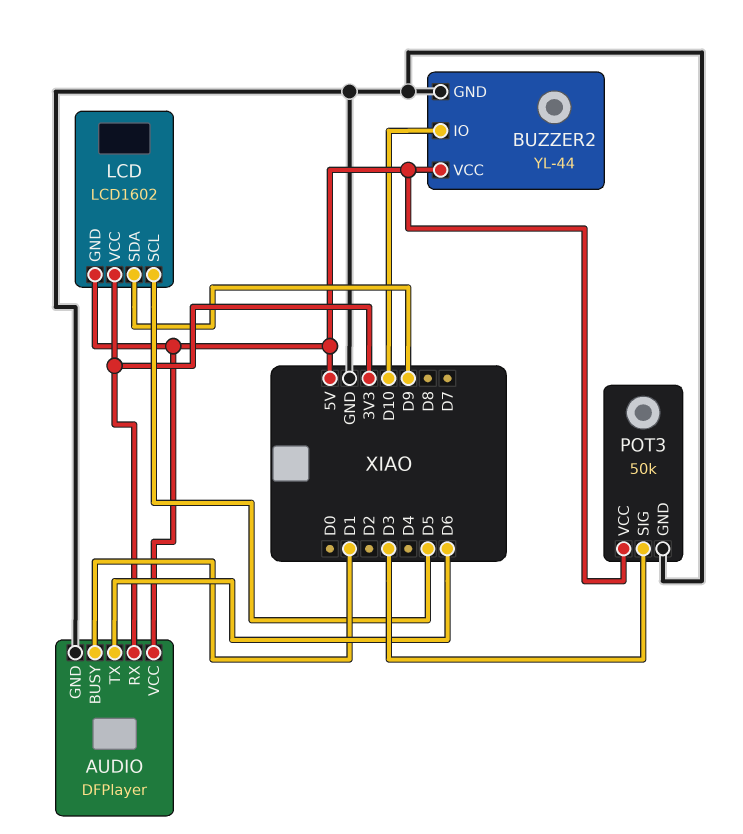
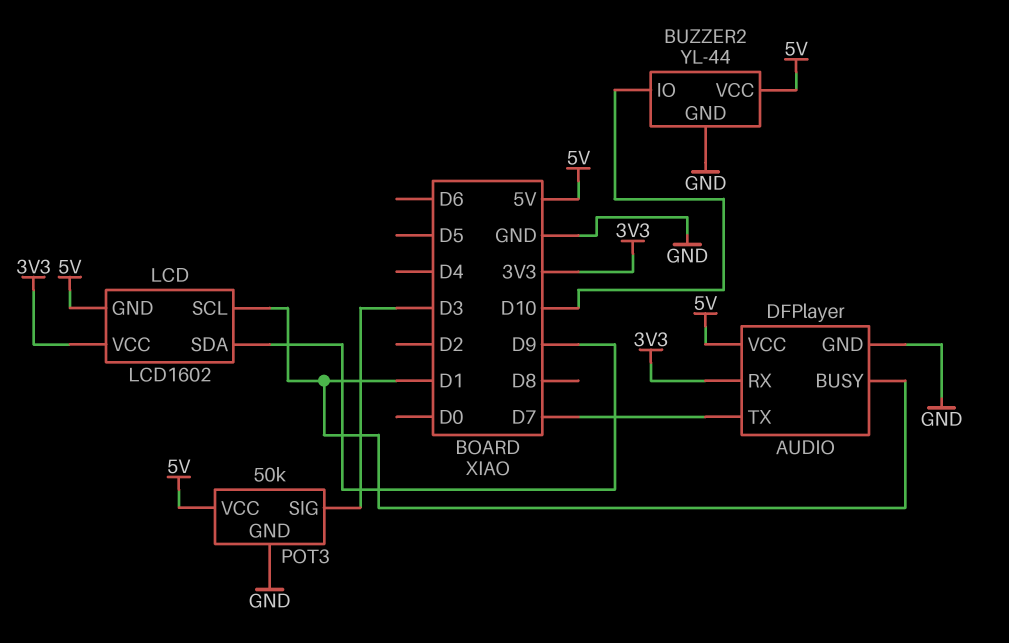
AUDIO pin TX: D6 -> D7
LCD pin SCL: D5 -> D1

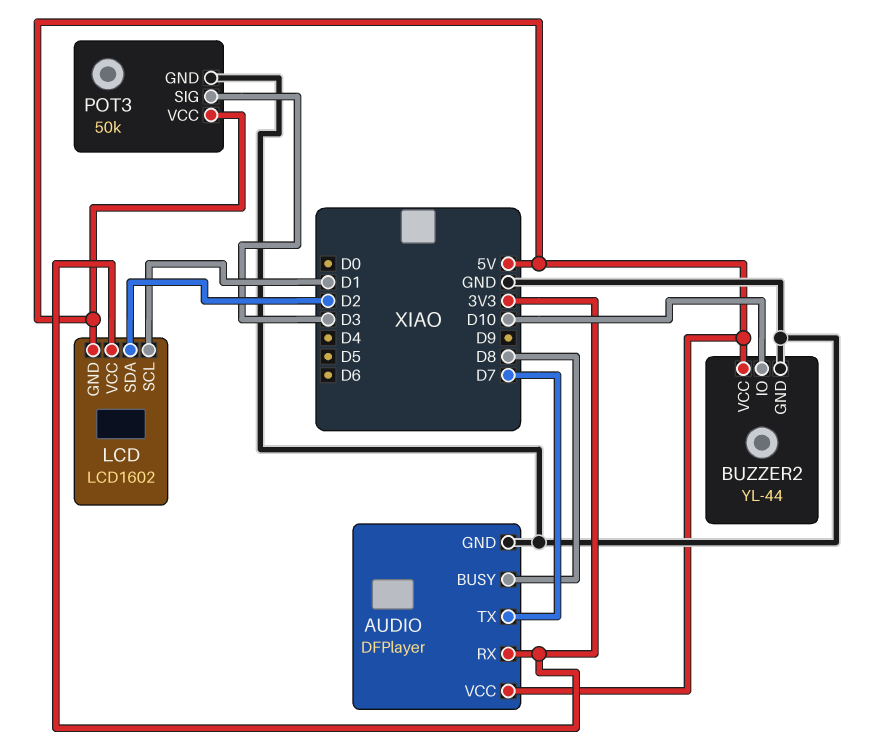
AUDIO pin BUSY: D1 -> D8
LCD pin SDA: D9 -> D2

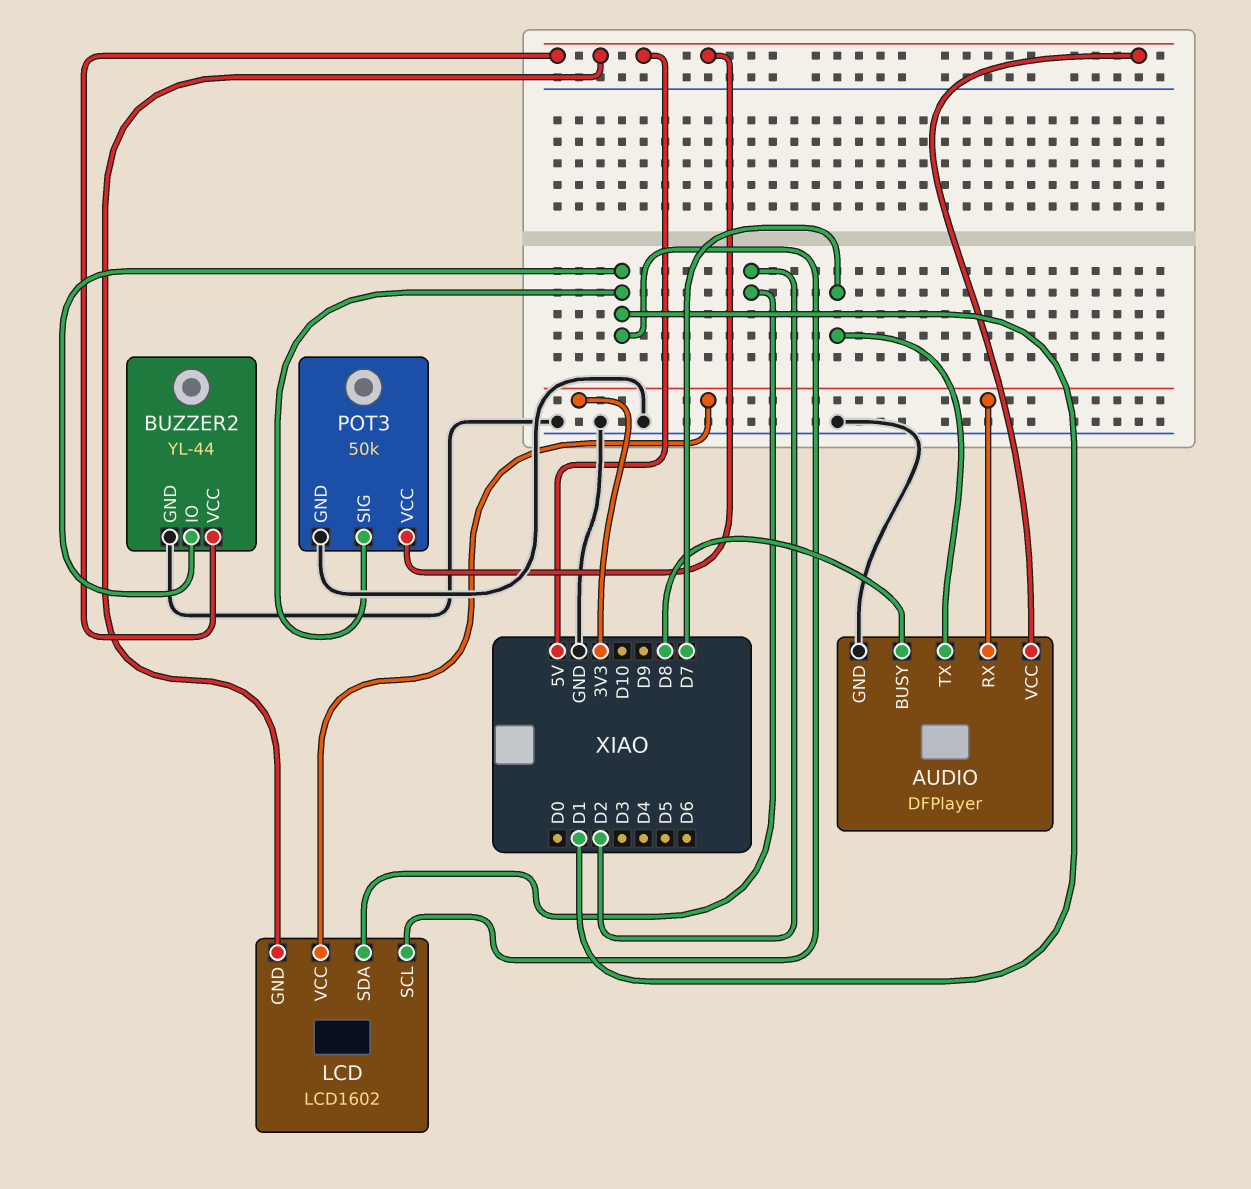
BUZZER2 pin IO: D10 -> D1
POT3 pin SIG: D3 -> D1

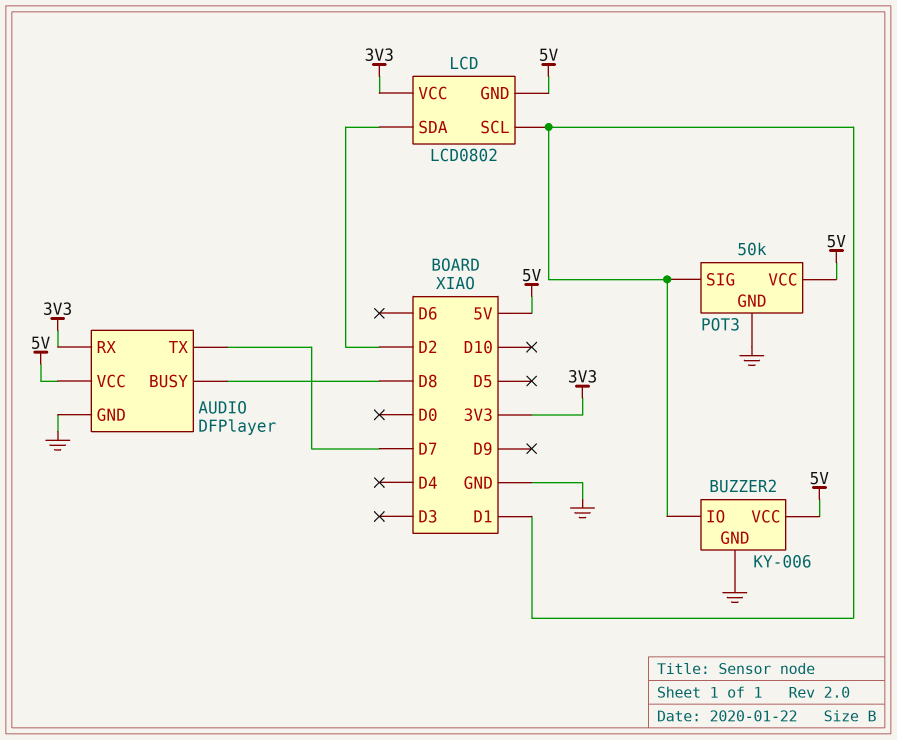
BUZZER2: YL-44 -> KY-006
LCD: LCD1602 -> LCD0802

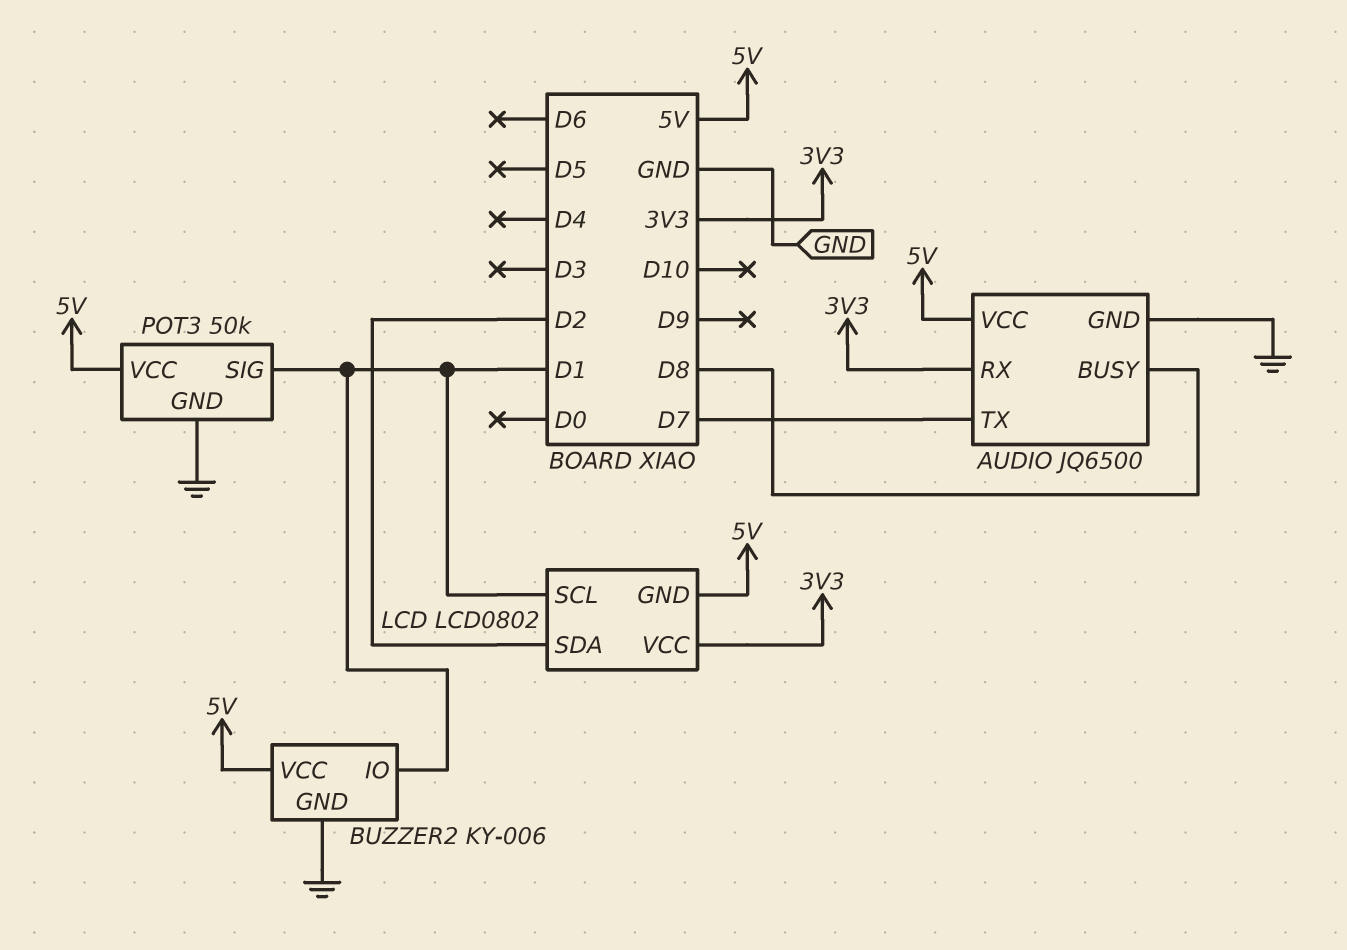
AUDIO: DFPlayer -> JQ6500

